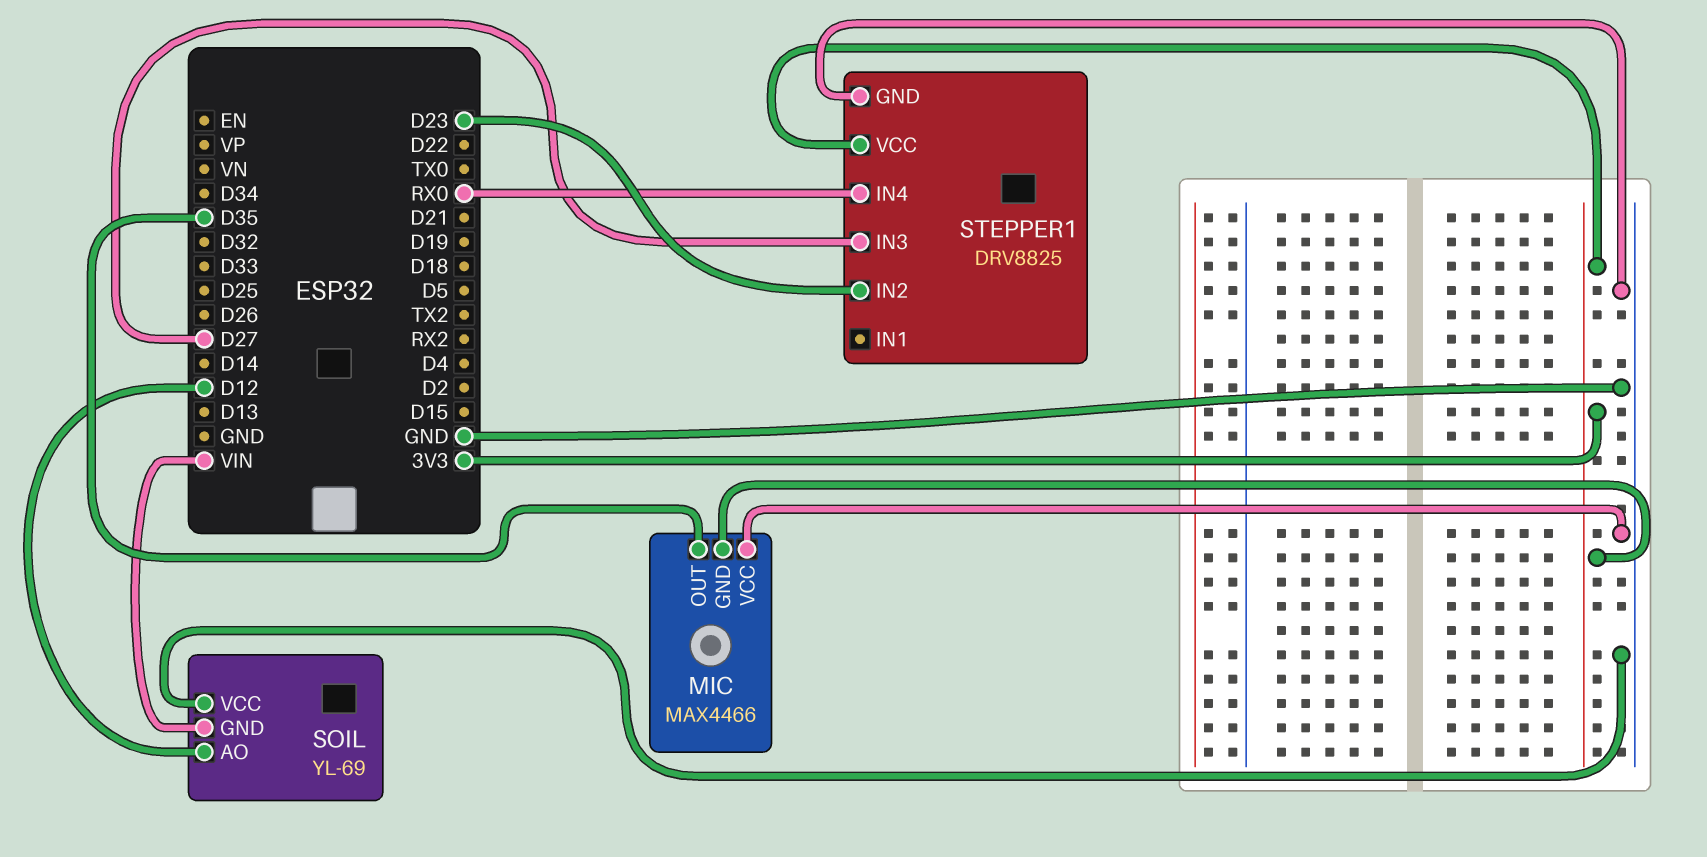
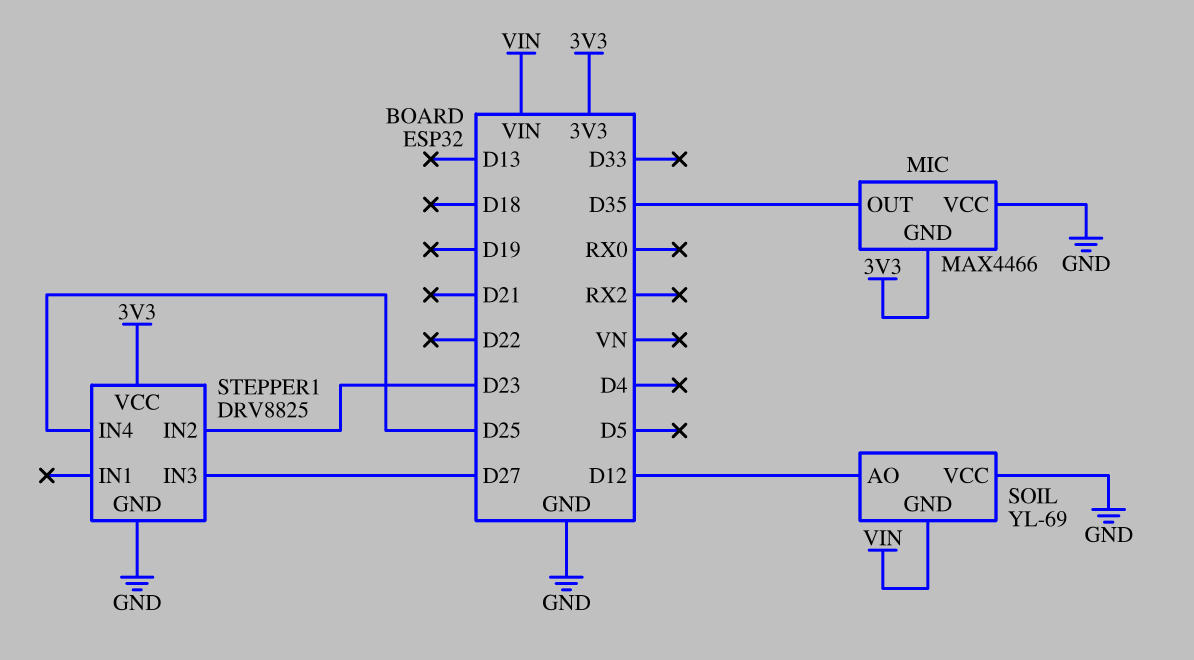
STEPPER1 pin IN4: RX0 -> D25

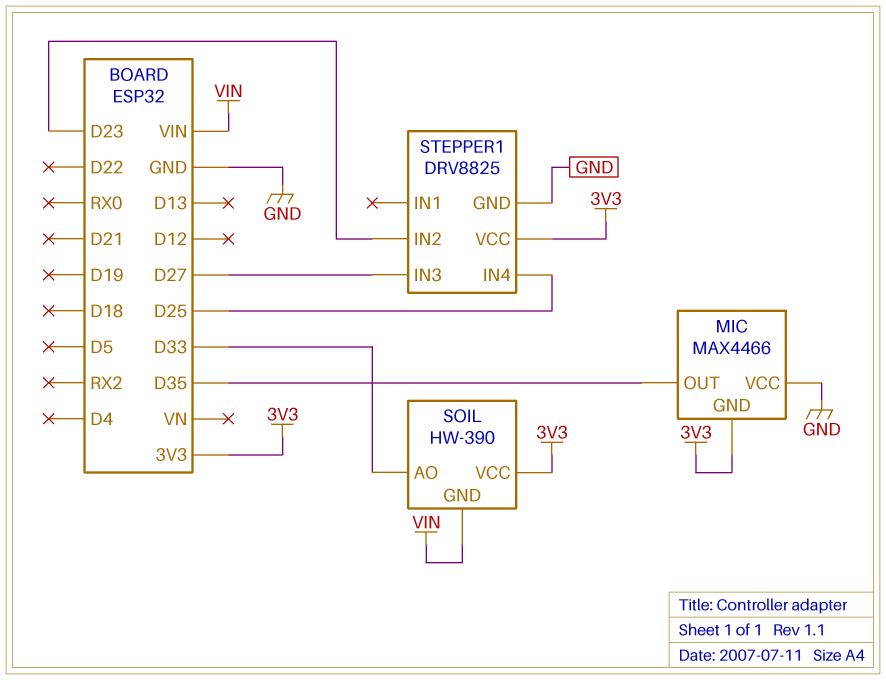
SOIL: YL-69 -> HW-390
SOIL pin AO: D12 -> D33
SOIL pin VCC: GND -> 3V3

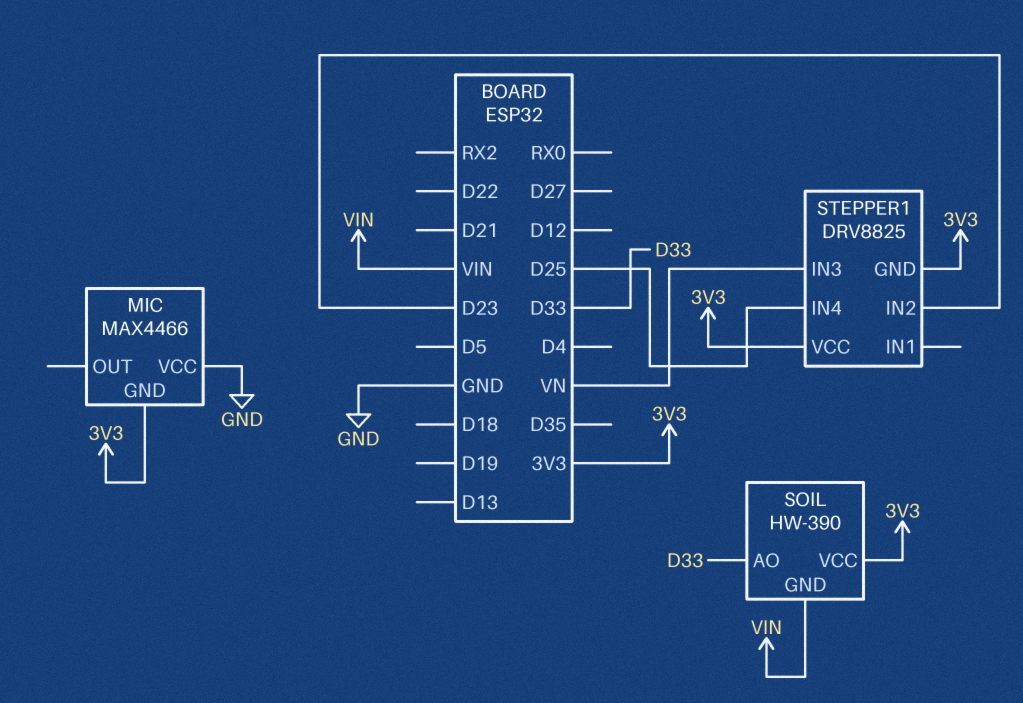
MIC pin OUT: D35 -> none
STEPPER1 pin GND: GND -> 3V3
STEPPER1 pin IN3: D27 -> VN

